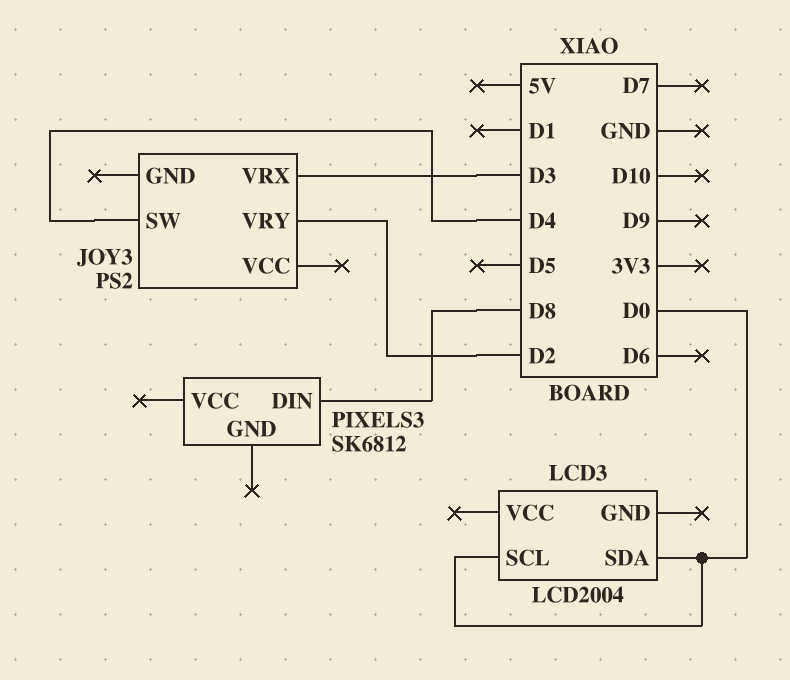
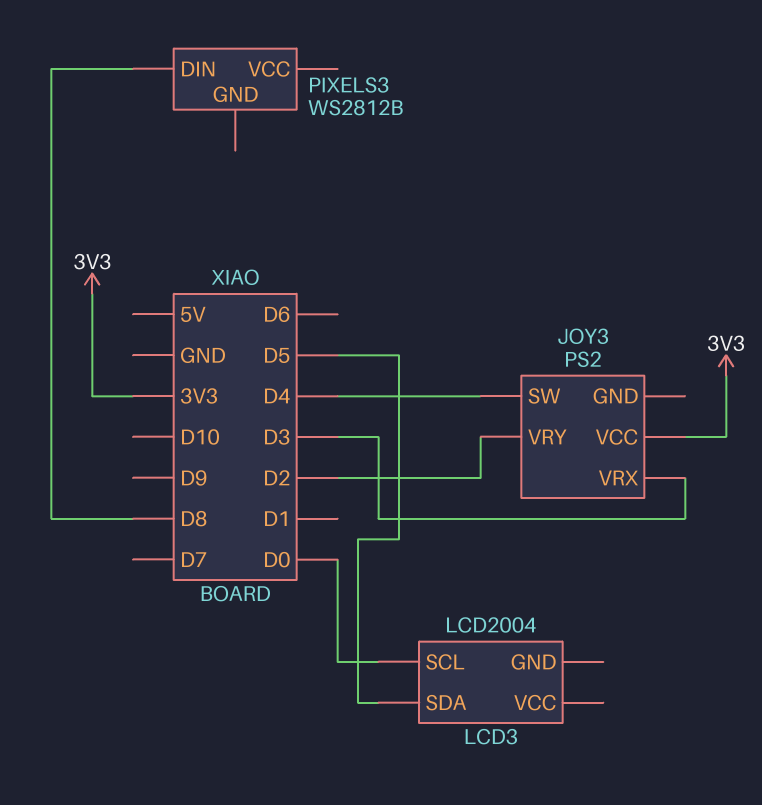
JOY3 pin VCC: none -> 3V3
LCD3 pin SDA: D0 -> D5
PIXELS3: SK6812 -> WS2812B

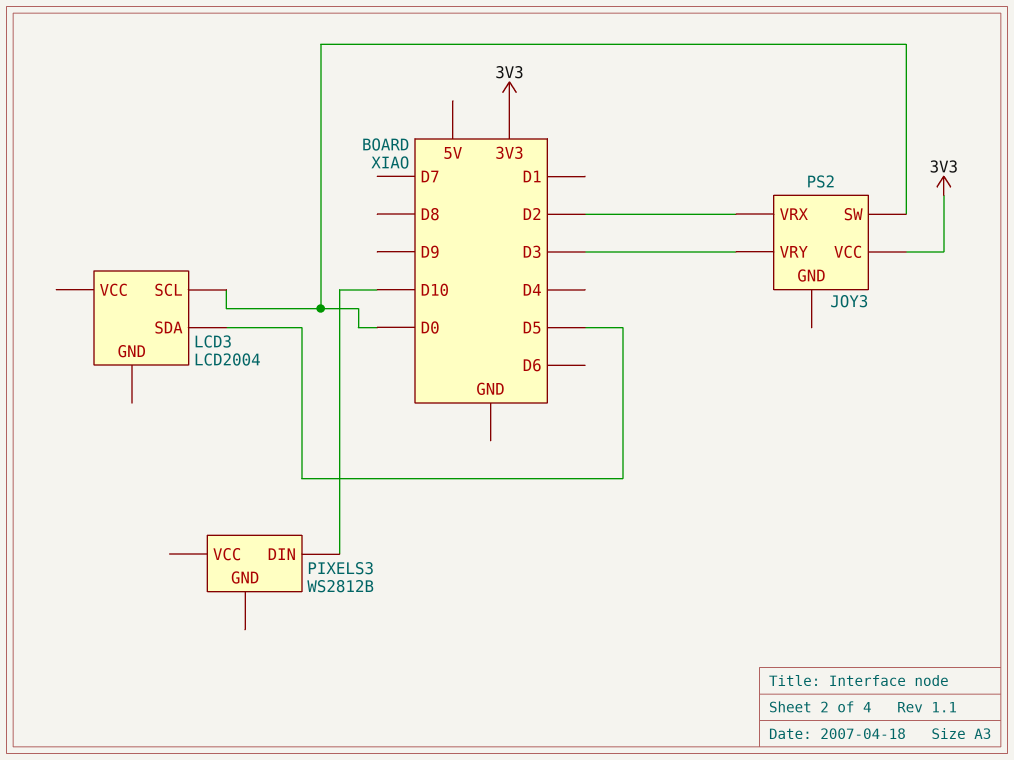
JOY3 pin SW: D4 -> D0
JOY3 pin VRX: D3 -> D2
JOY3 pin VRY: D2 -> D3
PIXELS3 pin DIN: D8 -> D10

